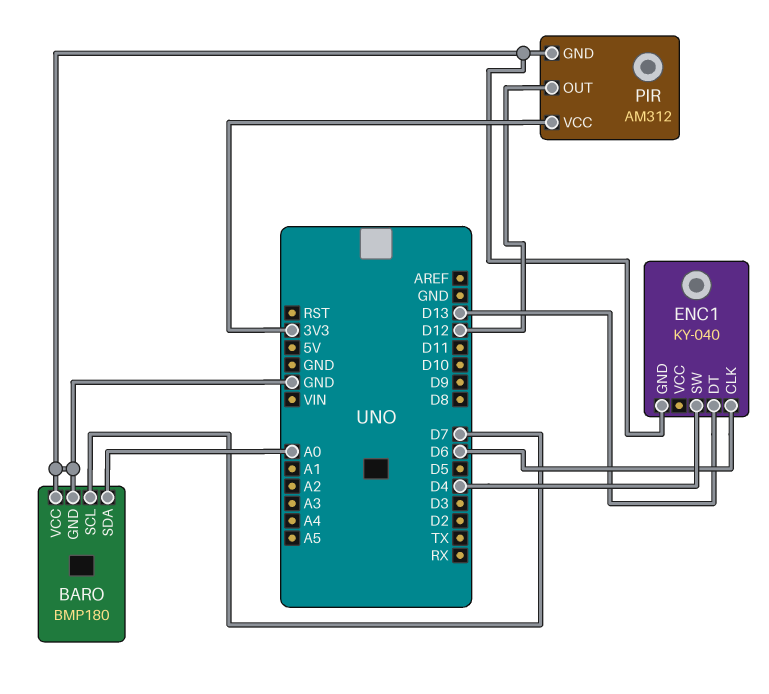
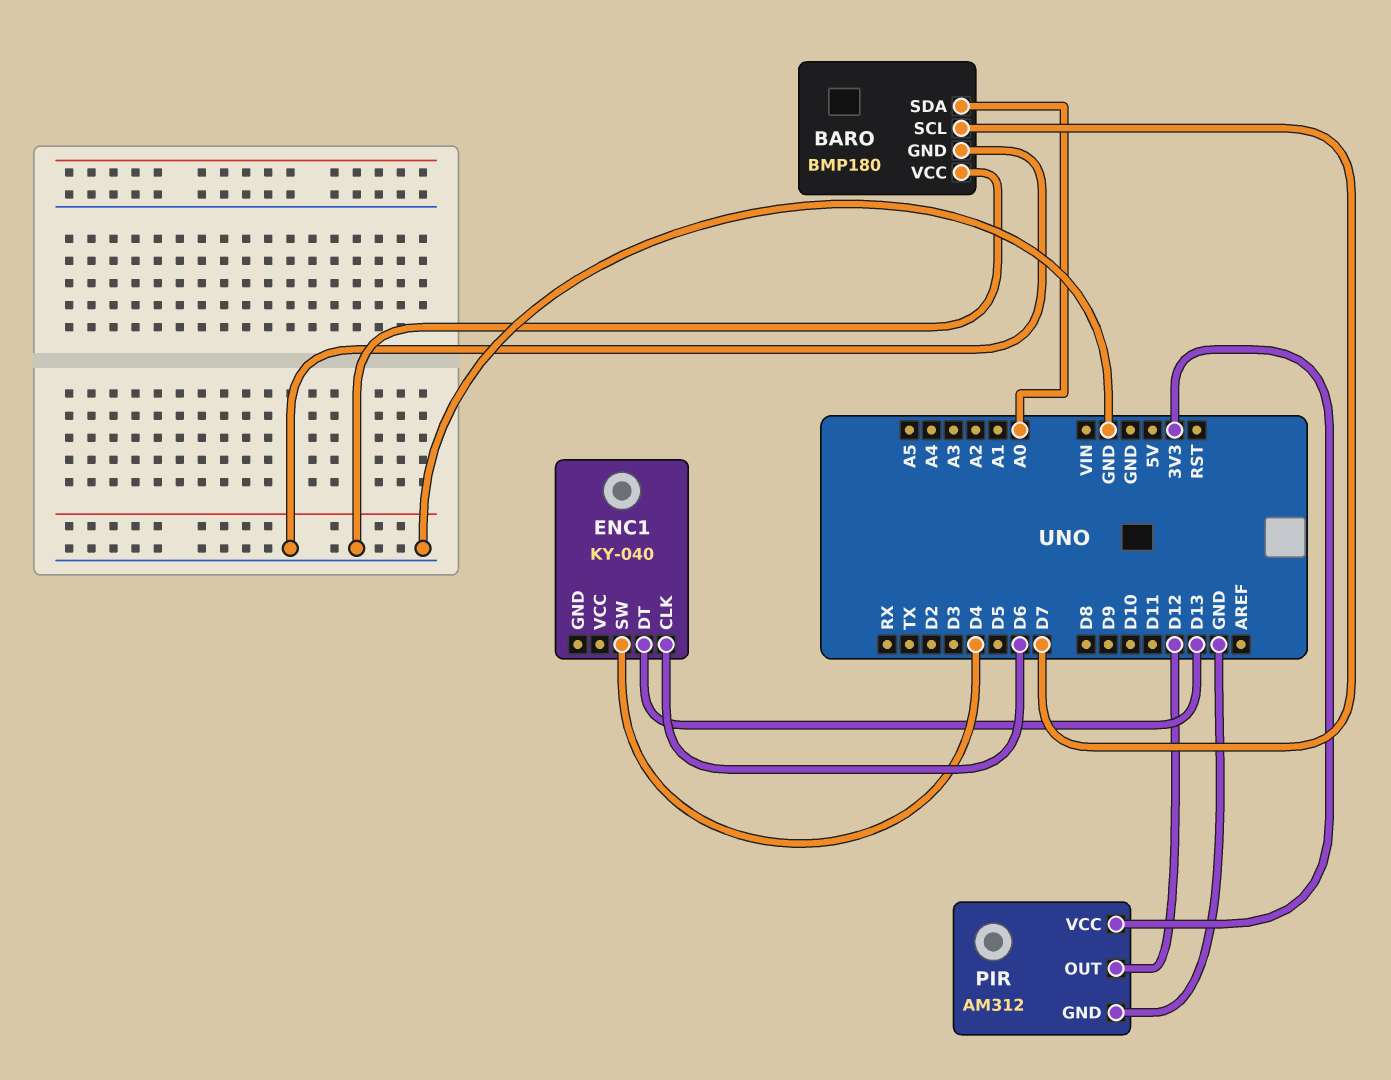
ENC1 pin GND: GND -> none

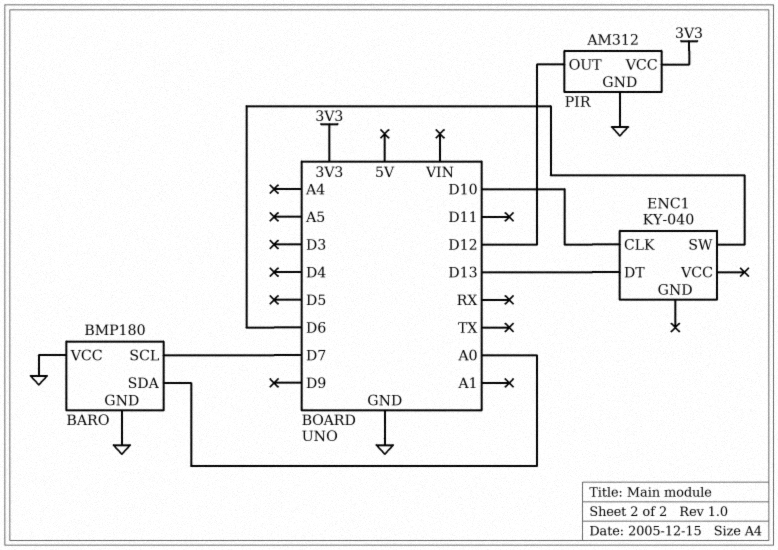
ENC1 pin CLK: D6 -> D10
ENC1 pin SW: D4 -> D6

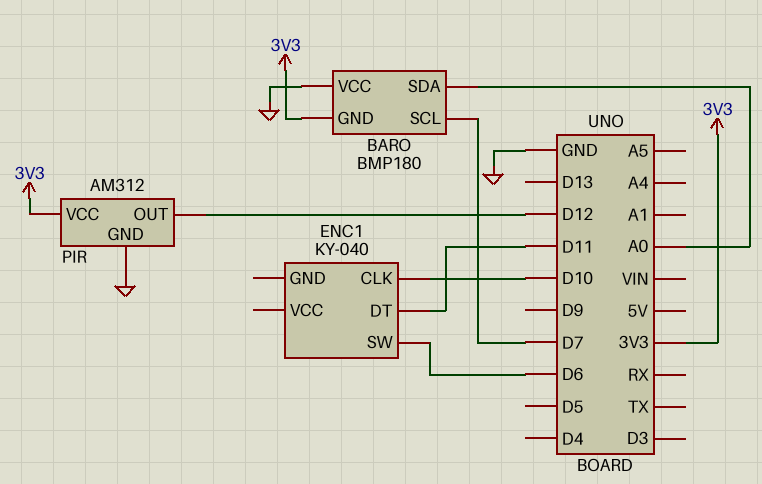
BARO pin GND: GND -> 3V3
ENC1 pin DT: D13 -> D11

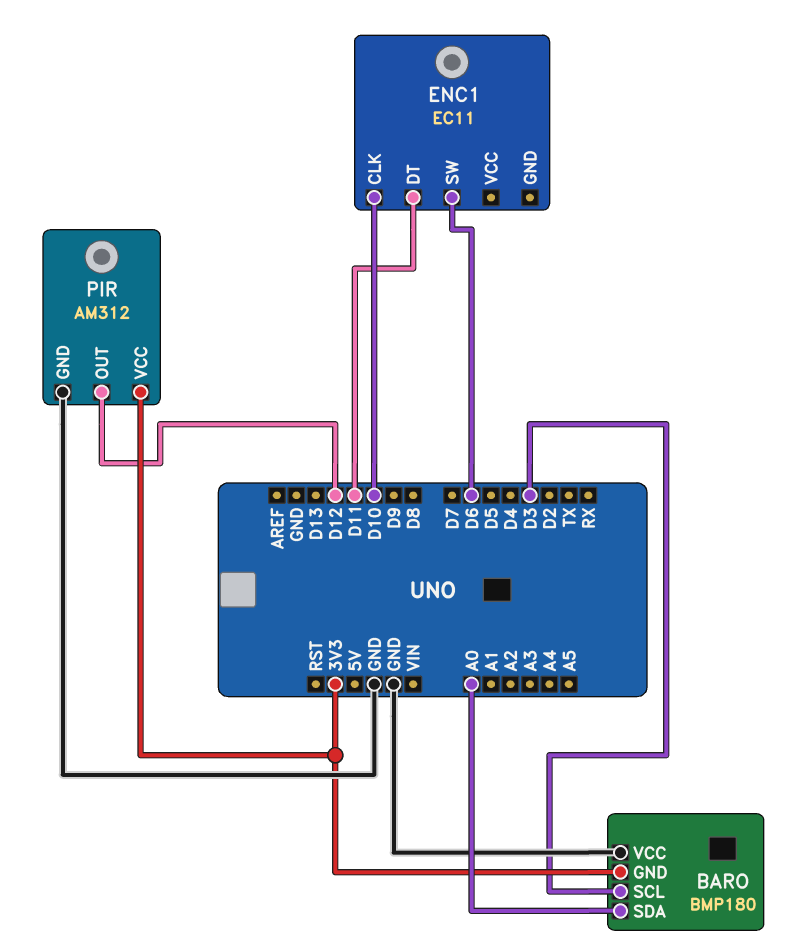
BARO pin SCL: D7 -> D3
ENC1: KY-040 -> EC11

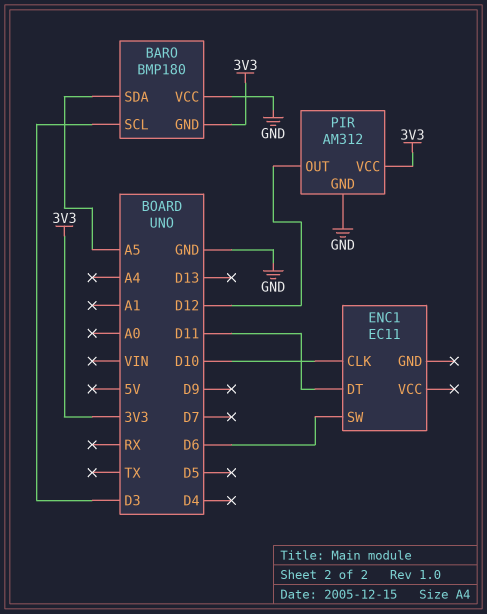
BARO pin SDA: A0 -> A5

